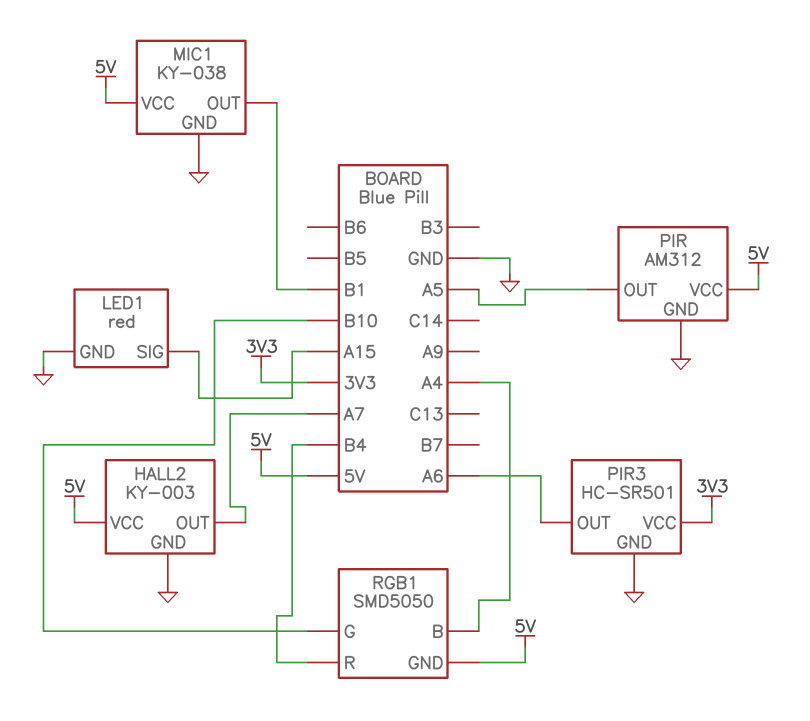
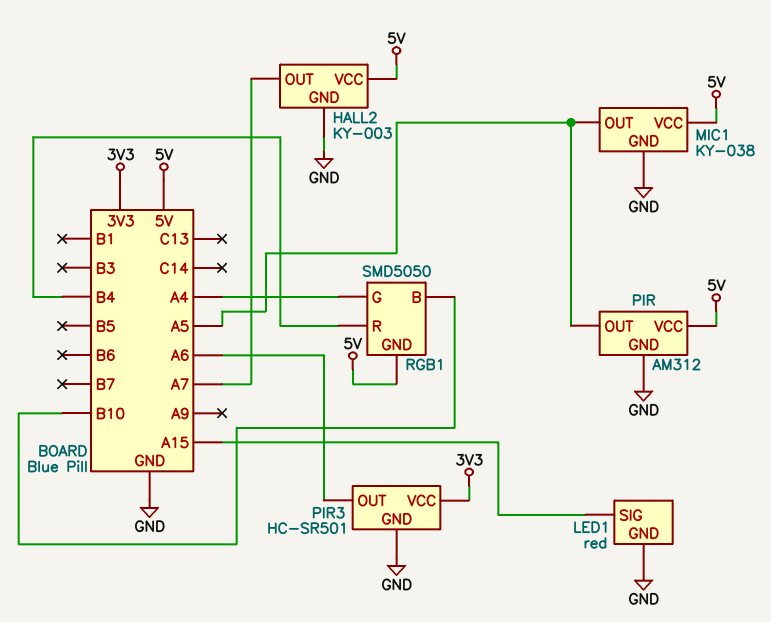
MIC1 pin OUT: B1 -> A5
RGB1 pin B: A4 -> B10
RGB1 pin G: B10 -> A4

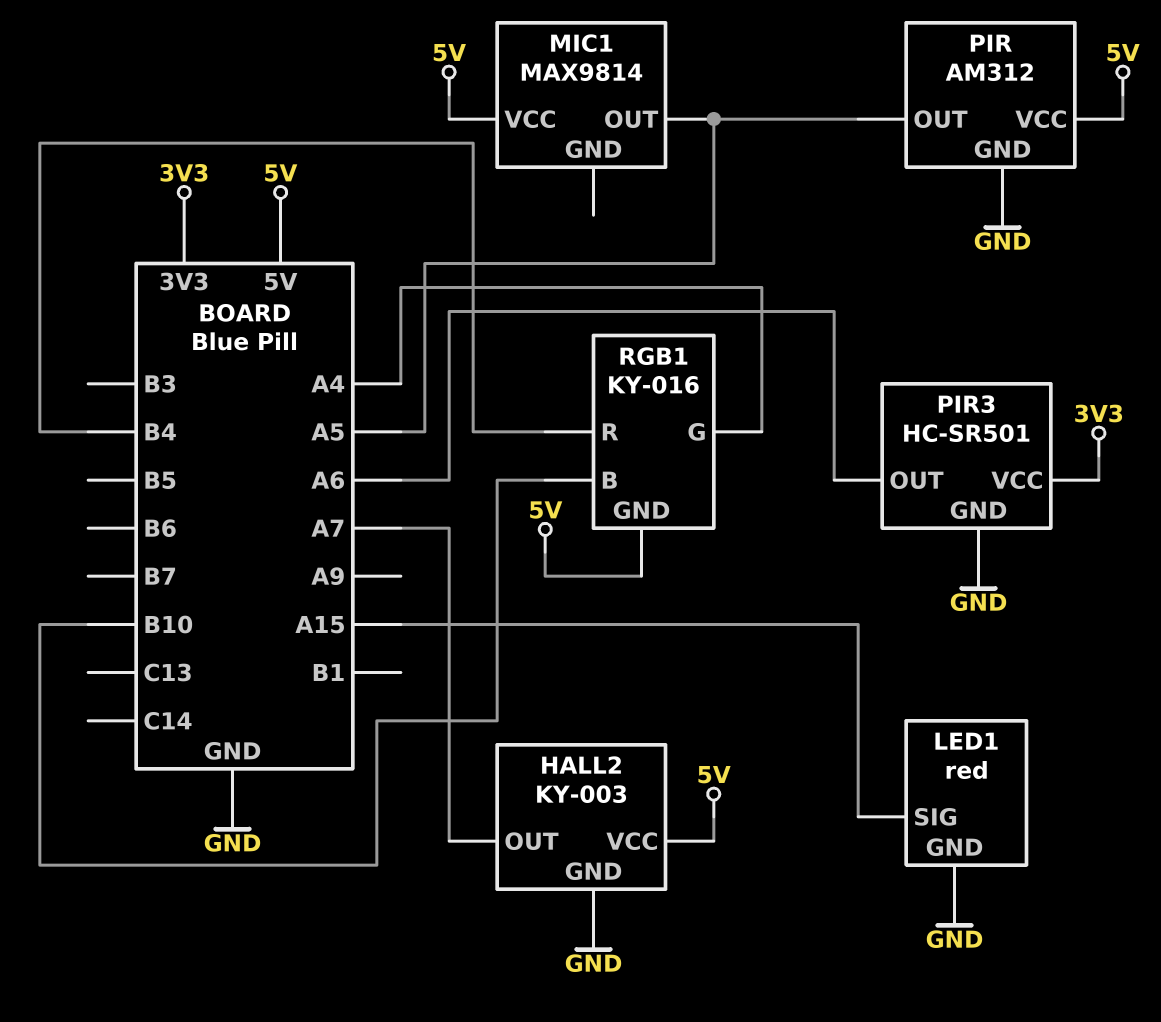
MIC1: KY-038 -> MAX9814
MIC1 pin GND: GND -> none
RGB1: SMD5050 -> KY-016

